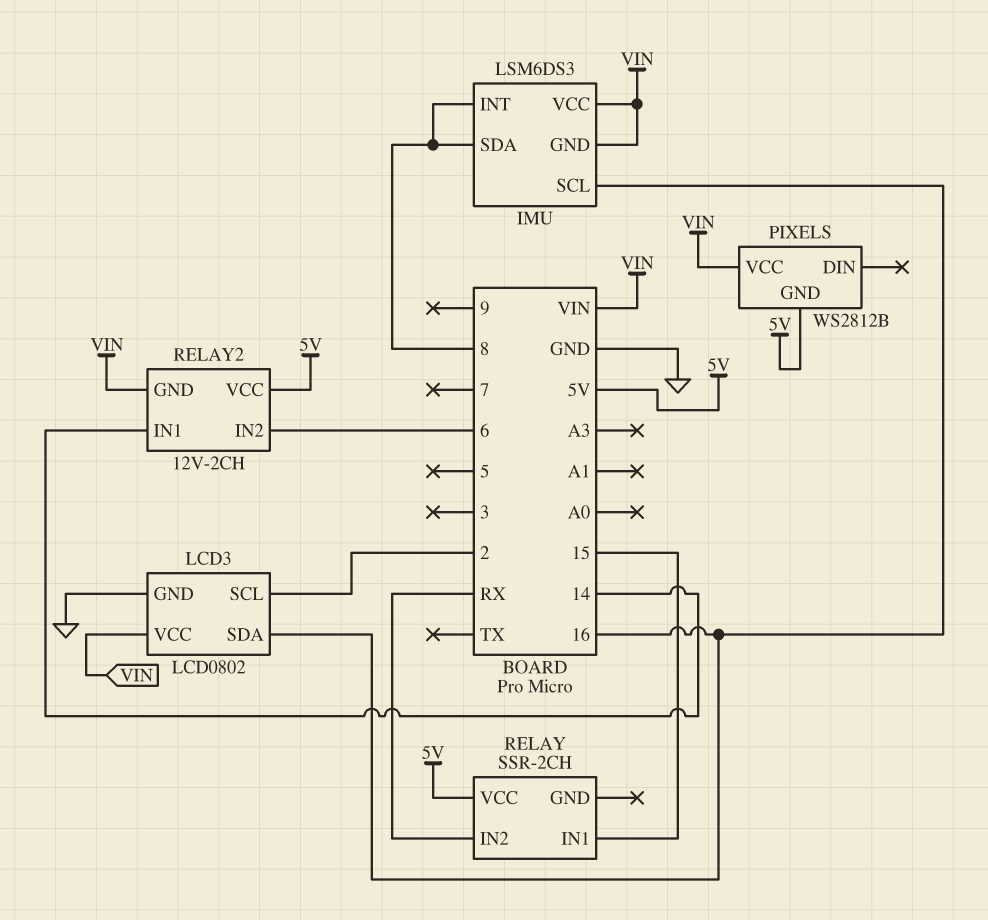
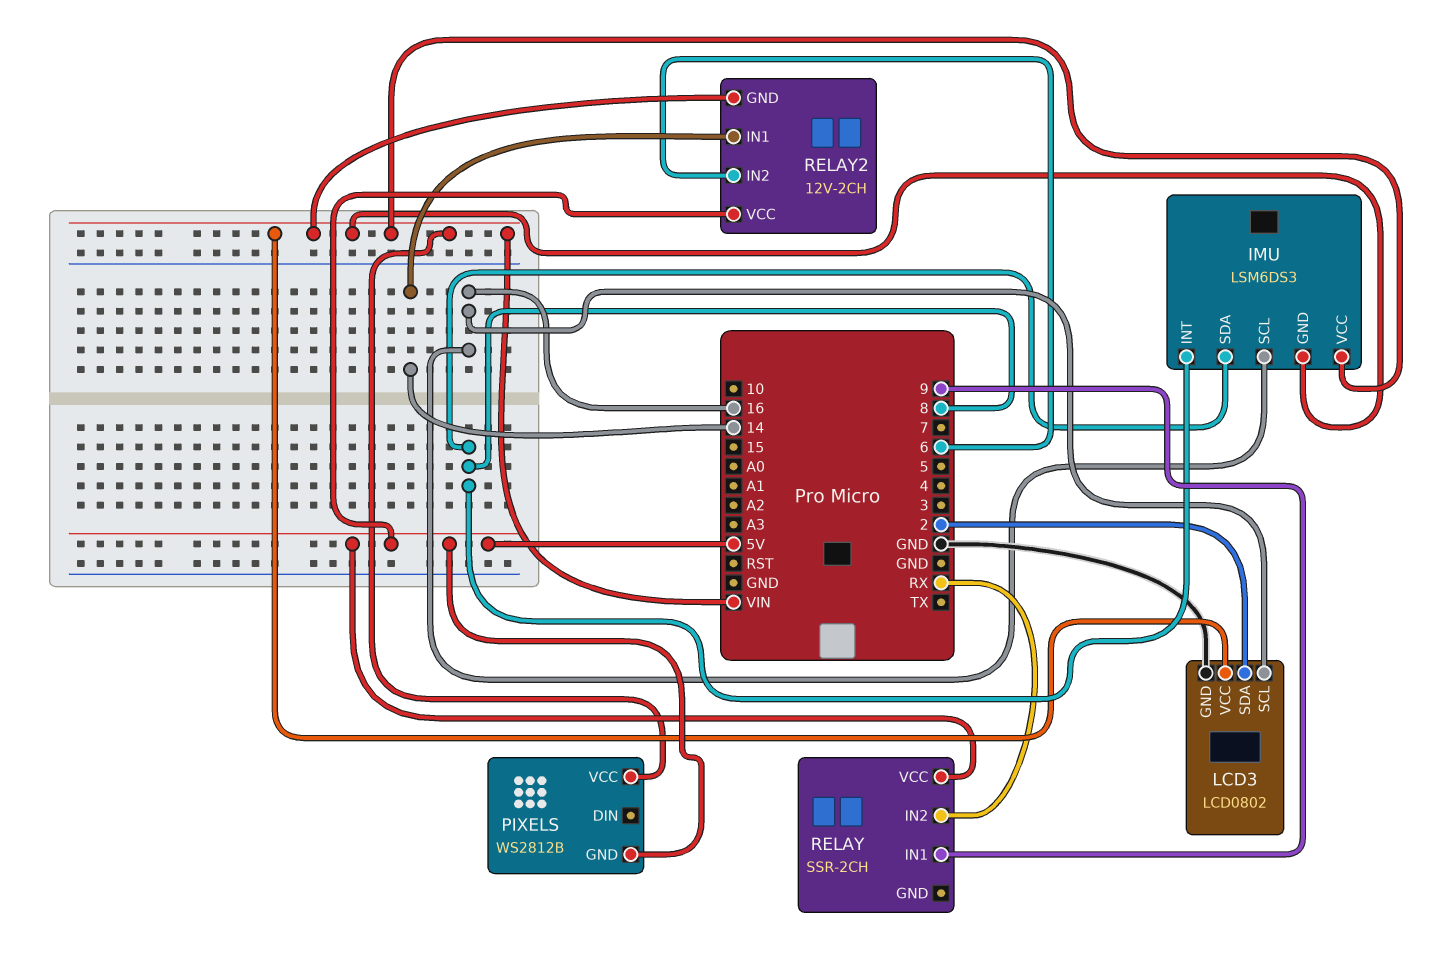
LCD3 pin SCL: 2 -> 16
LCD3 pin SDA: 16 -> 2
RELAY pin IN1: 15 -> 9

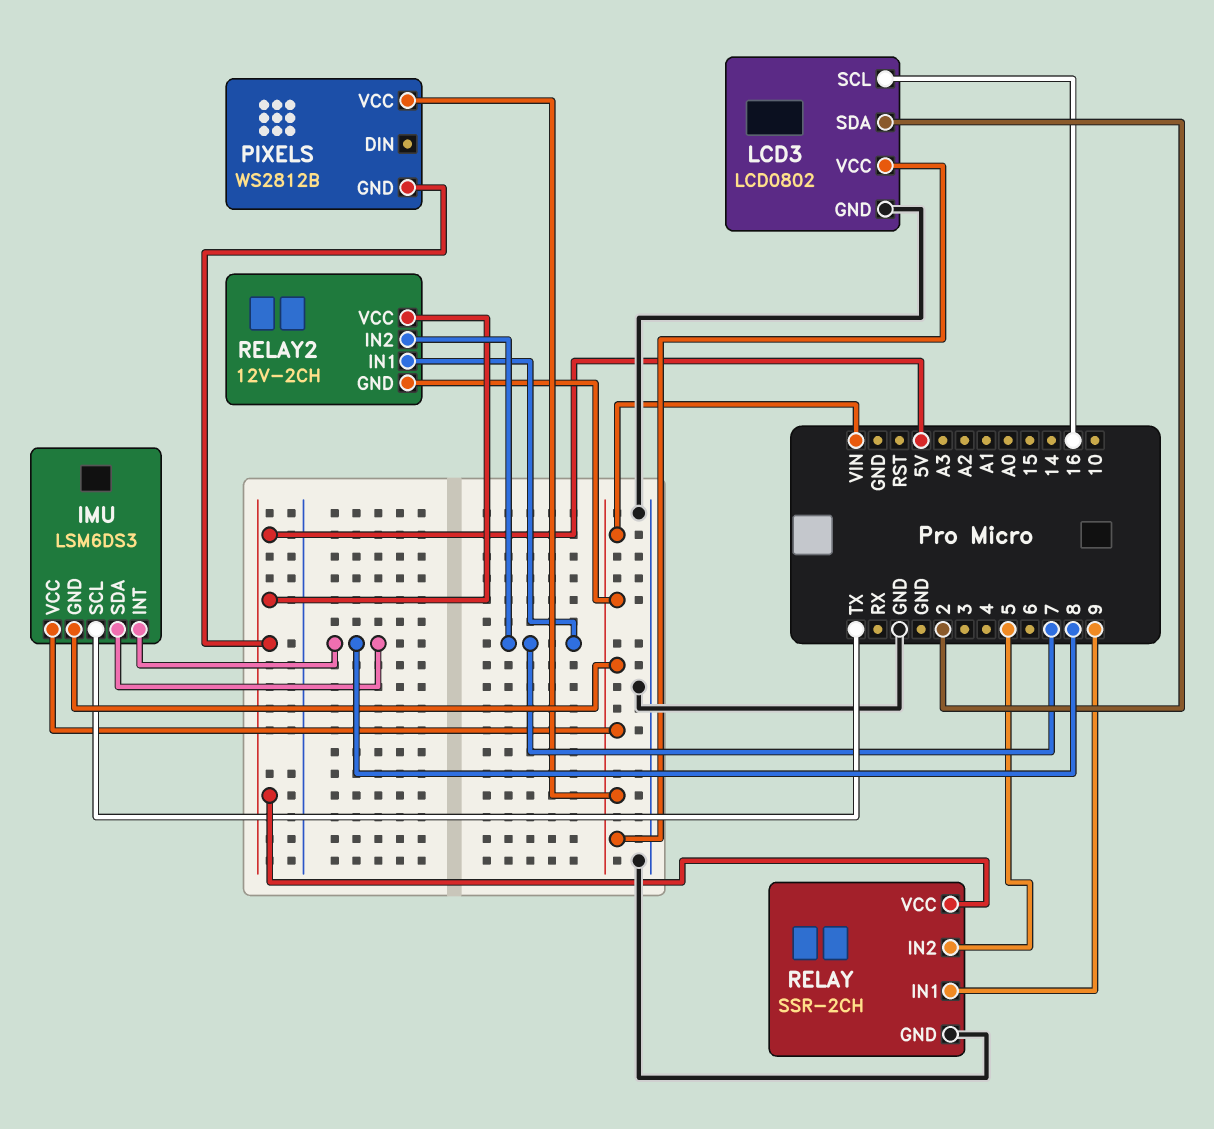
IMU pin SCL: 16 -> TX
RELAY pin GND: none -> GND
RELAY pin IN2: RX -> 5
RELAY2 pin IN1: 14 -> 7
RELAY2 pin IN2: 6 -> 7

